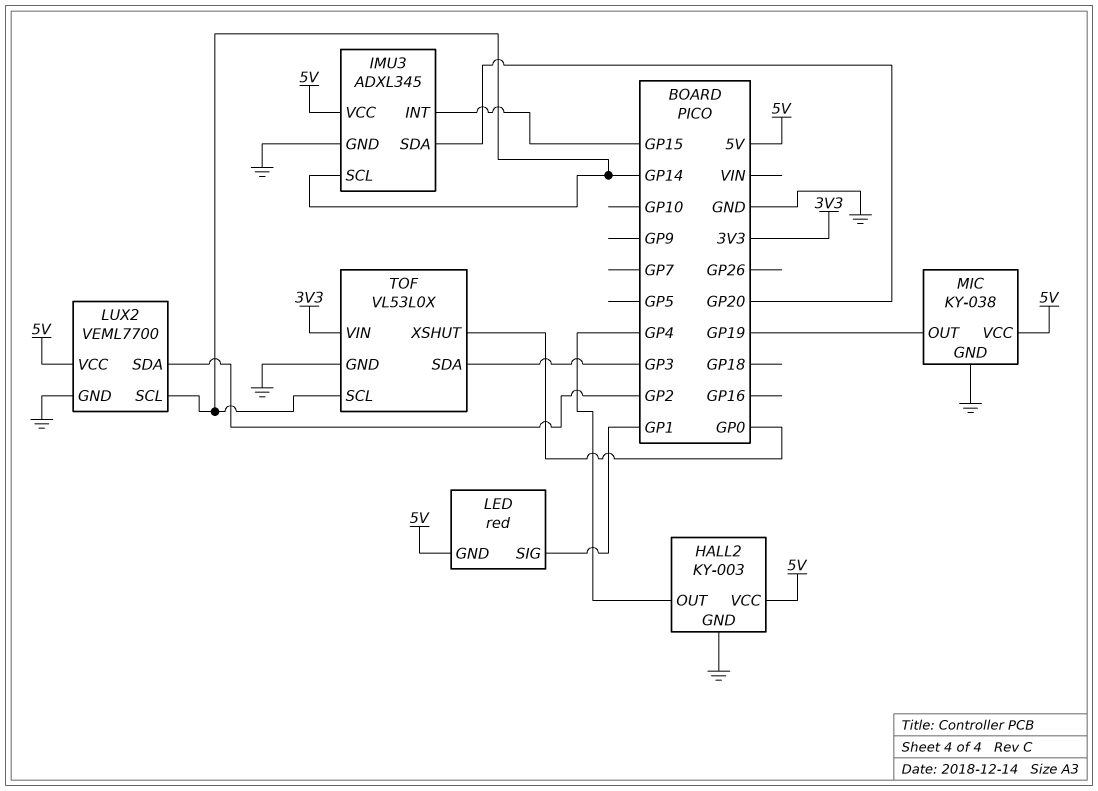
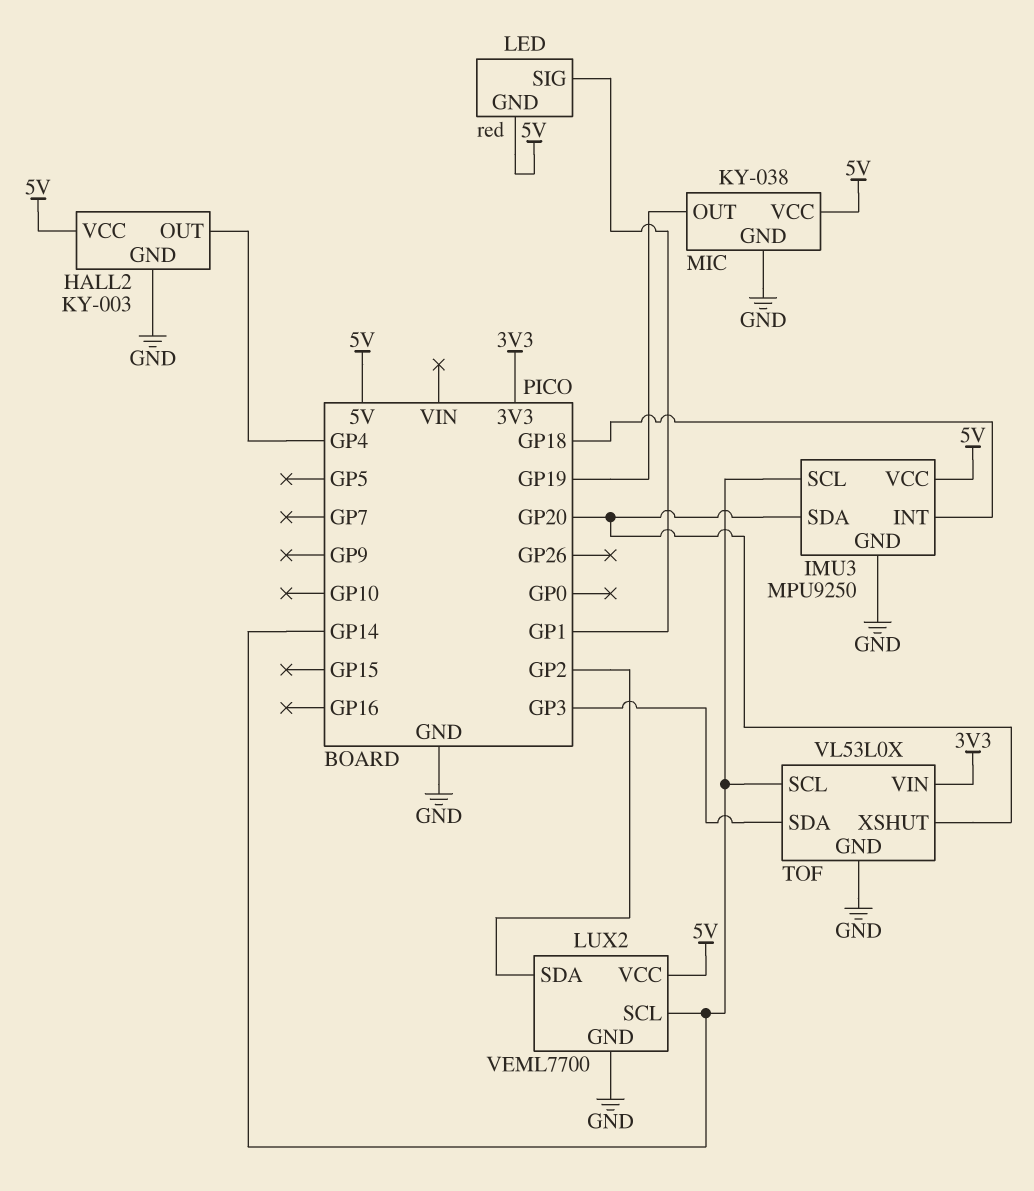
IMU3: ADXL345 -> MPU9250
IMU3 pin INT: GP15 -> GP18
TOF pin XSHUT: GP0 -> GP20

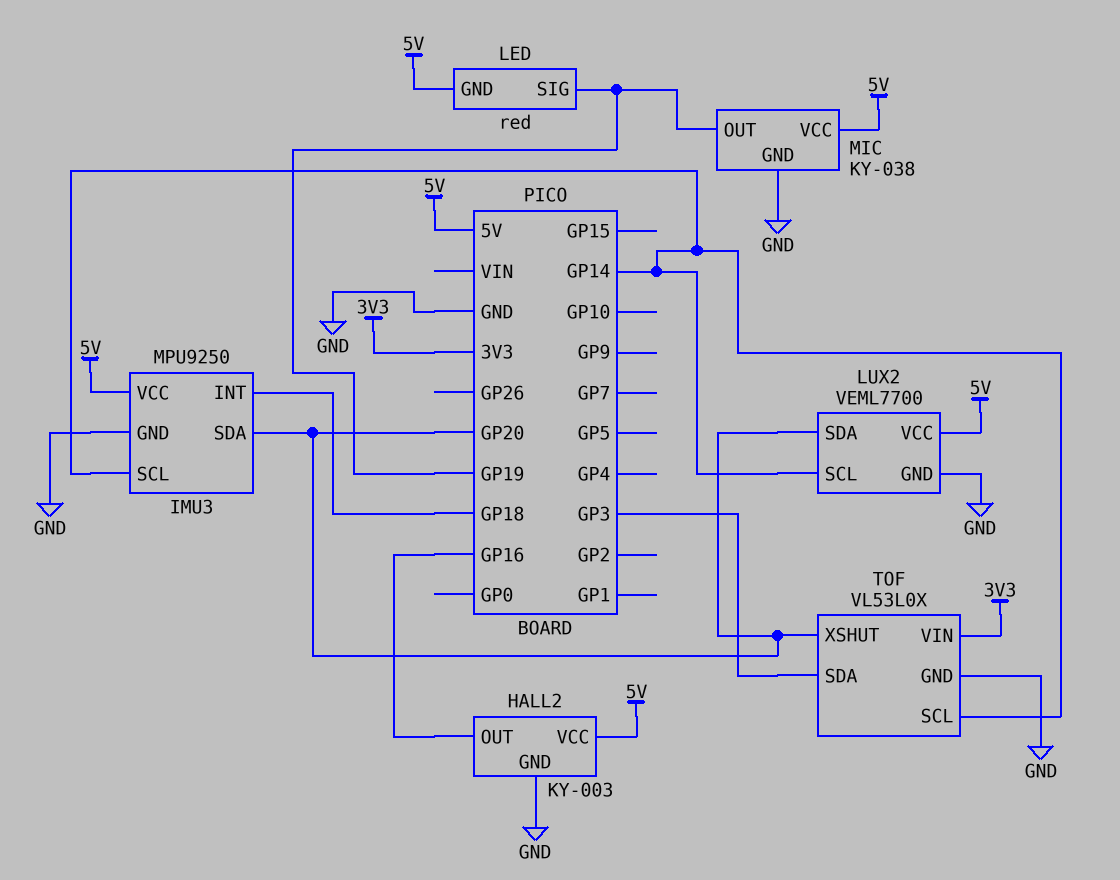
HALL2 pin OUT: GP4 -> GP16
LED pin SIG: GP1 -> GP19
LUX2 pin SDA: GP2 -> GP20

